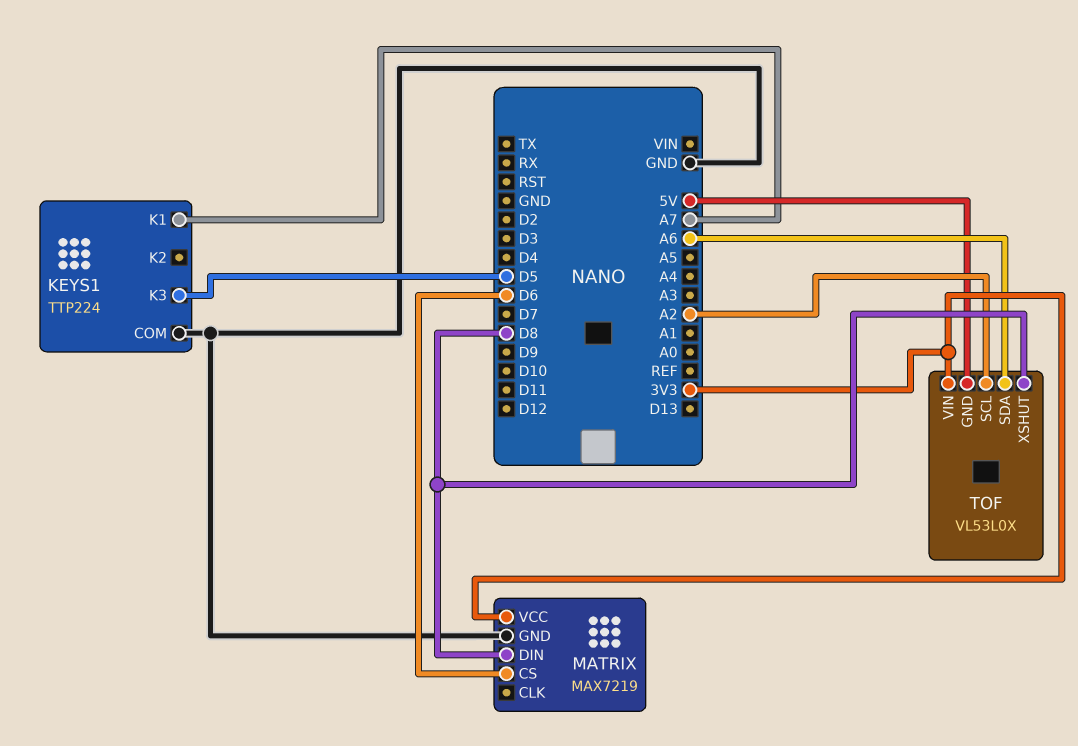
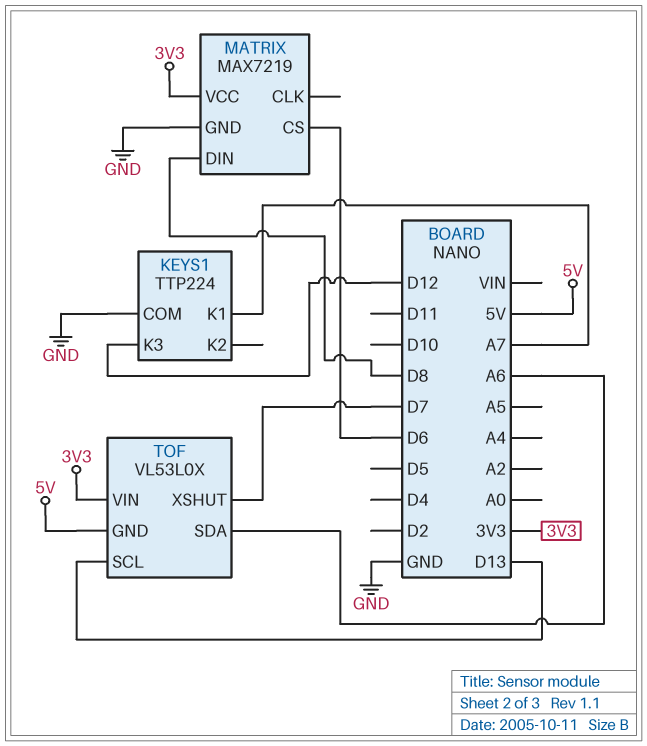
KEYS1 pin K3: D5 -> D12
TOF pin SCL: A2 -> D13
TOF pin XSHUT: D8 -> D7

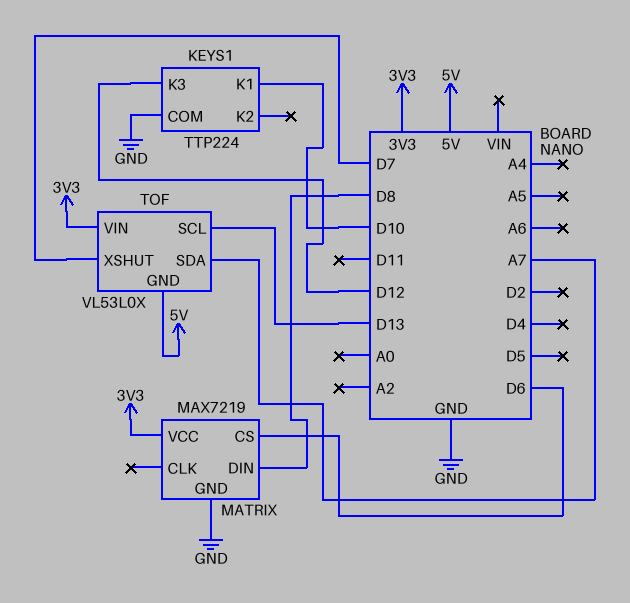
KEYS1 pin K1: A7 -> D10
TOF pin SDA: A6 -> A7

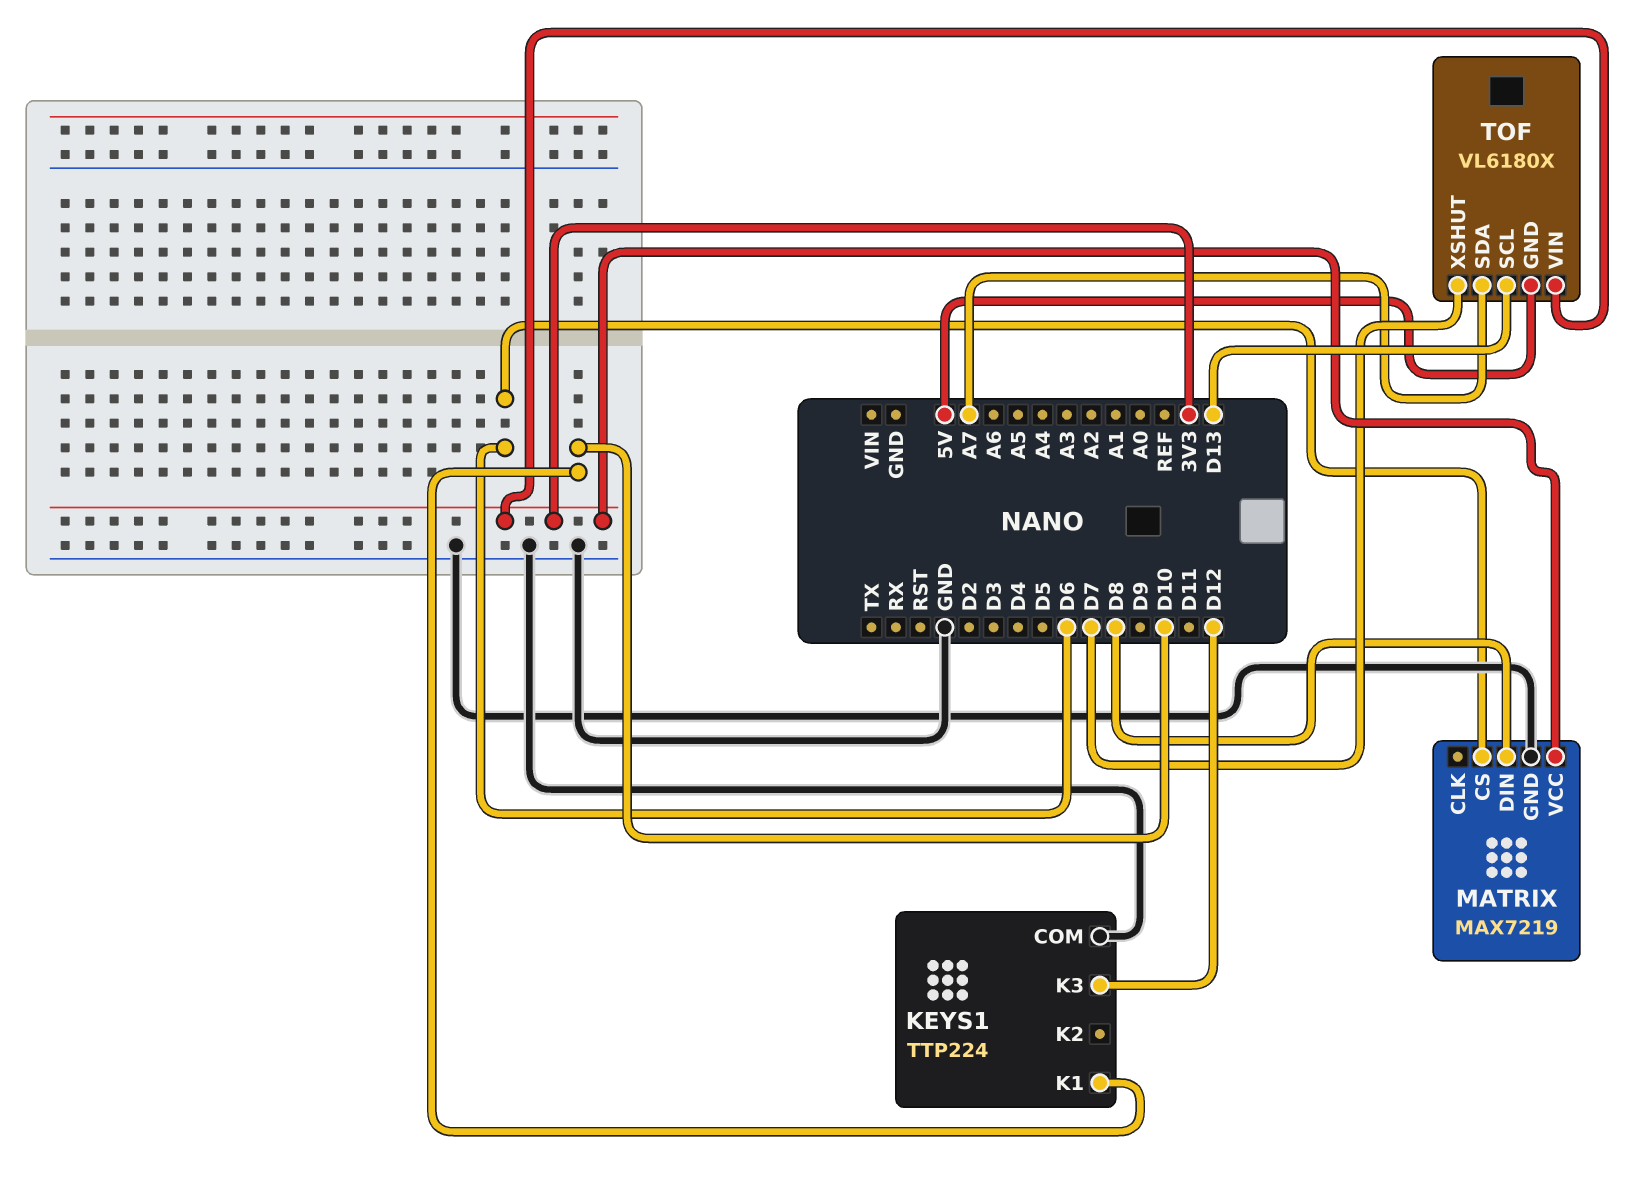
TOF: VL53L0X -> VL6180X

